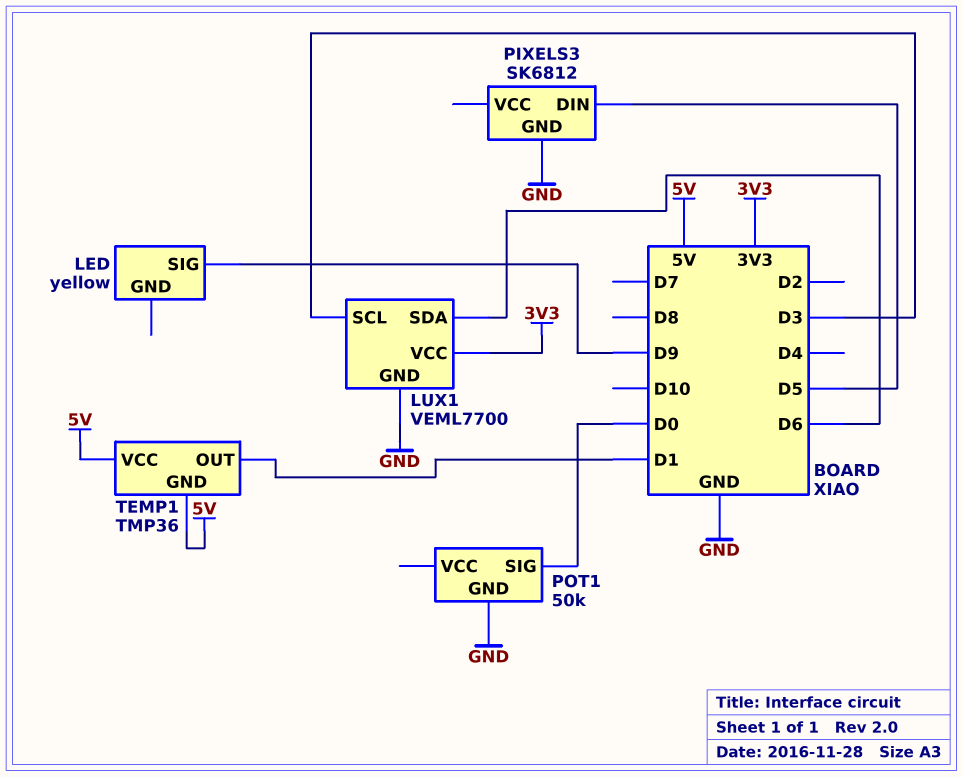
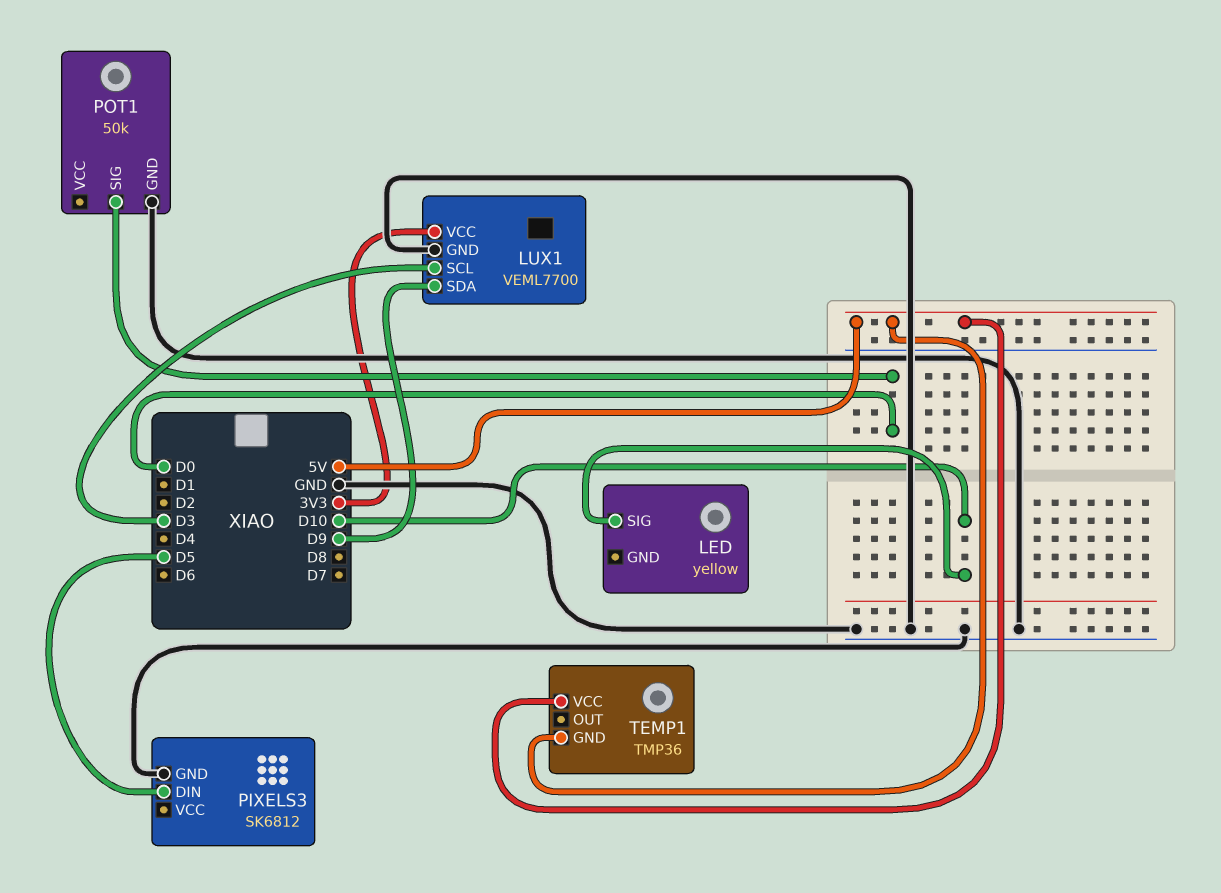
LED pin SIG: D9 -> D10
LUX1 pin SDA: D6 -> D9
TEMP1 pin OUT: D1 -> none

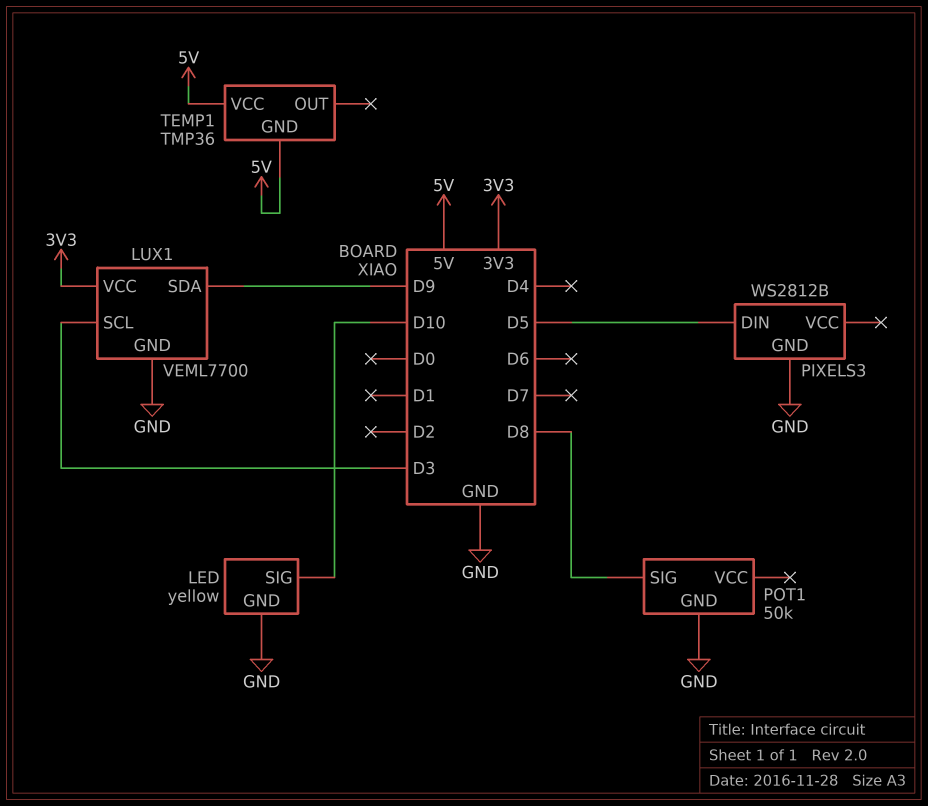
LED pin GND: none -> GND
PIXELS3: SK6812 -> WS2812B
POT1 pin SIG: D0 -> D8

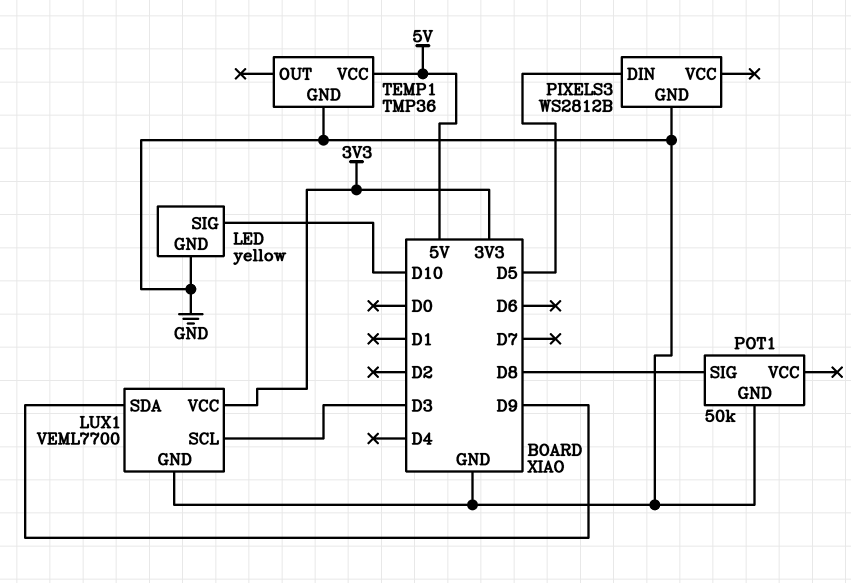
TEMP1 pin GND: 5V -> GND

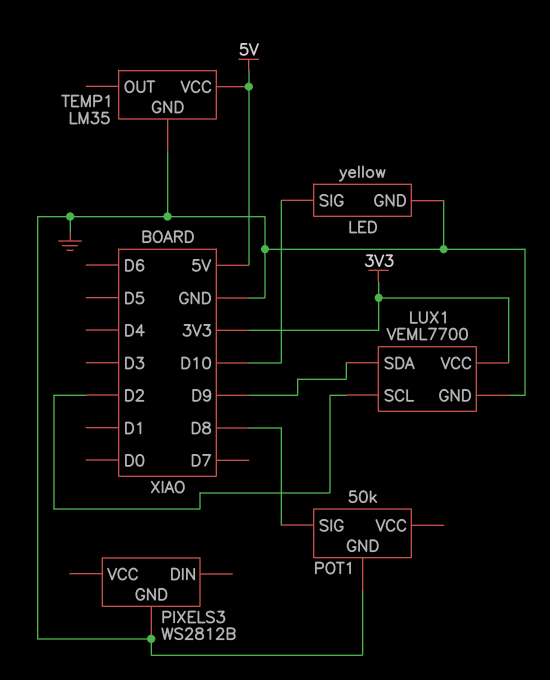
LUX1 pin SCL: D3 -> D2
PIXELS3 pin DIN: D5 -> none
TEMP1: TMP36 -> LM35

